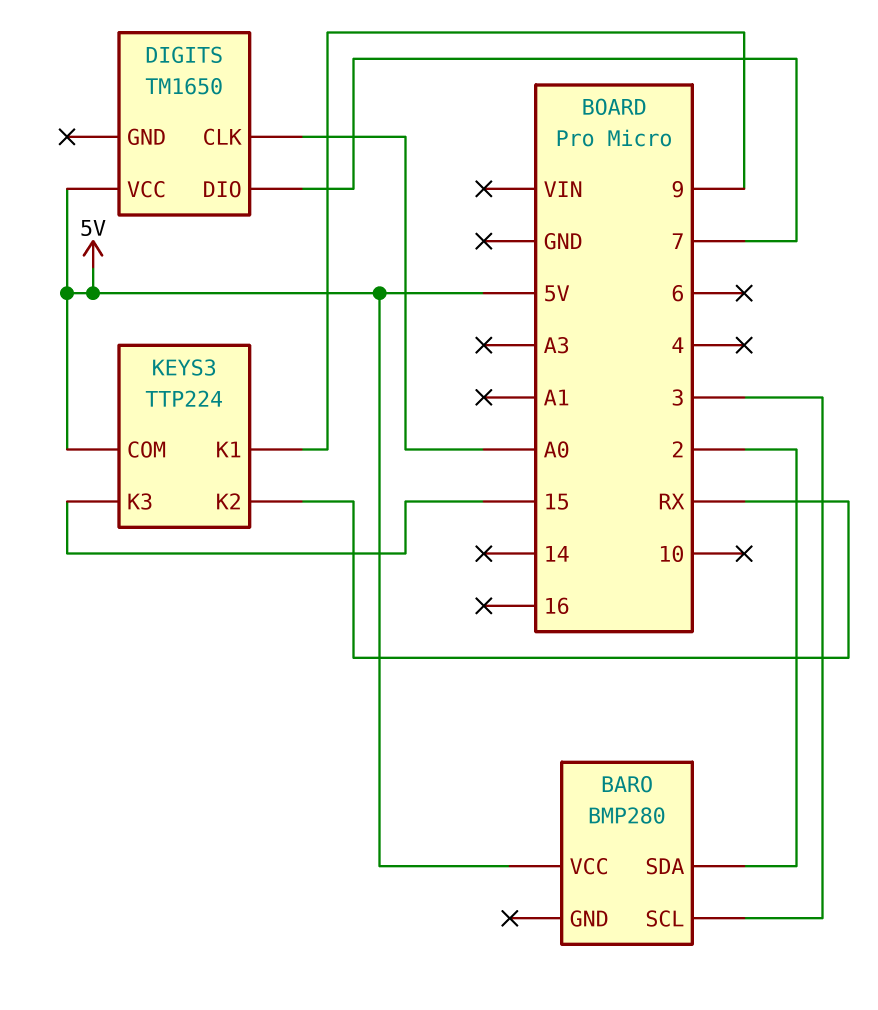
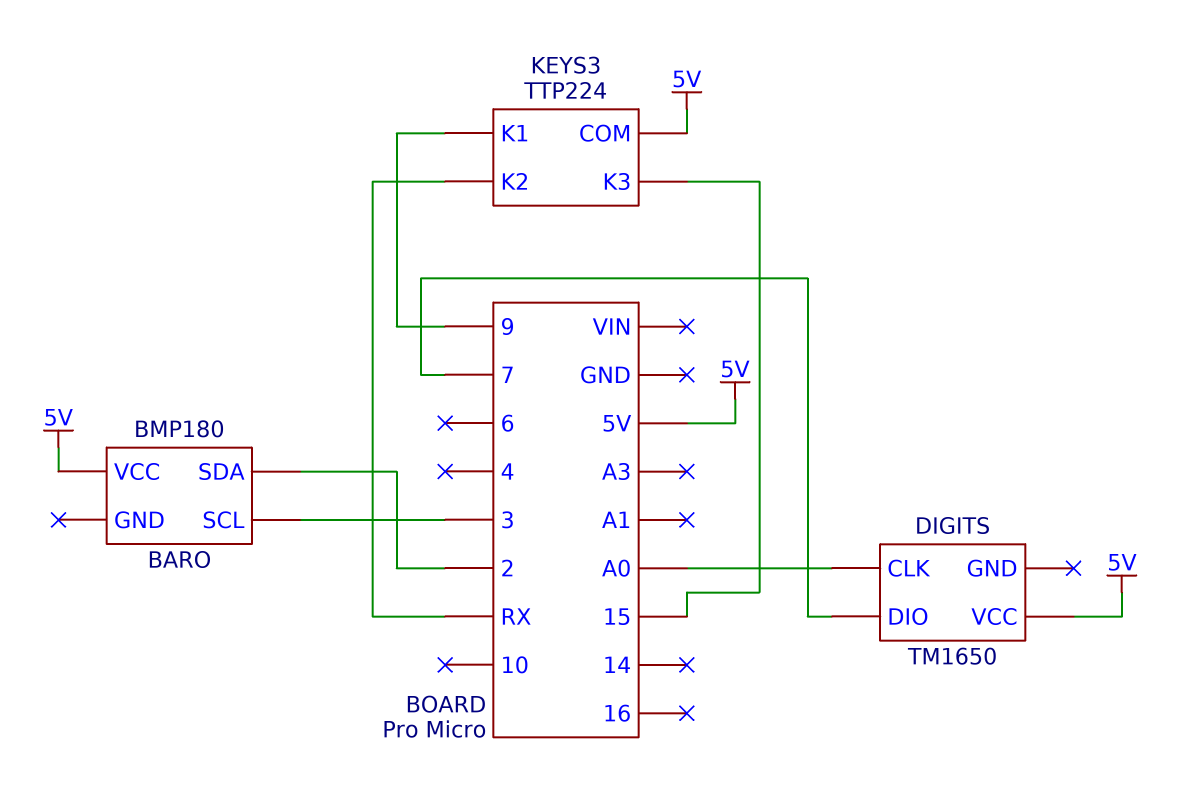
BARO: BMP280 -> BMP180

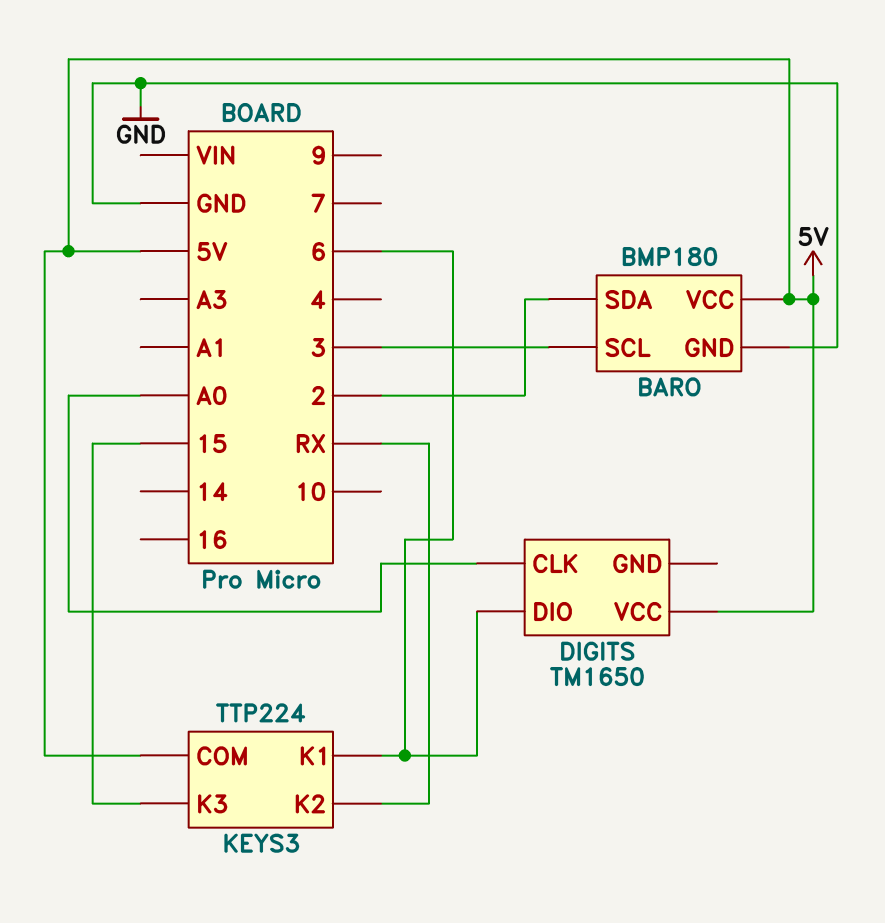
BARO pin GND: none -> GND
DIGITS pin DIO: 7 -> 6
KEYS3 pin K1: 9 -> 6

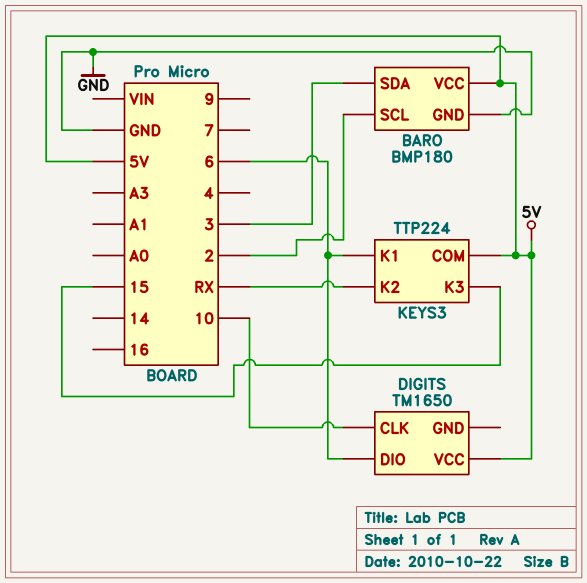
BARO pin SCL: 3 -> 2
BARO pin SDA: 2 -> 3
DIGITS pin CLK: A0 -> 10

